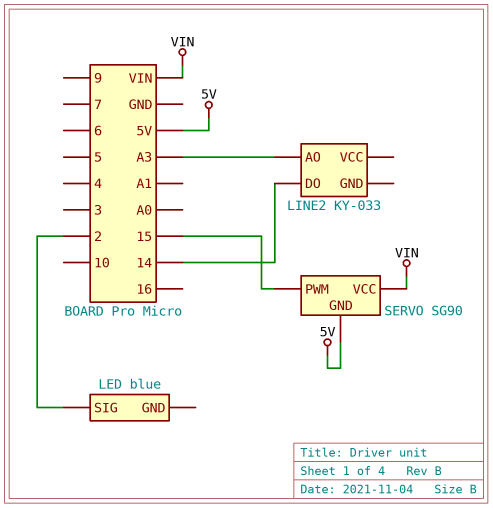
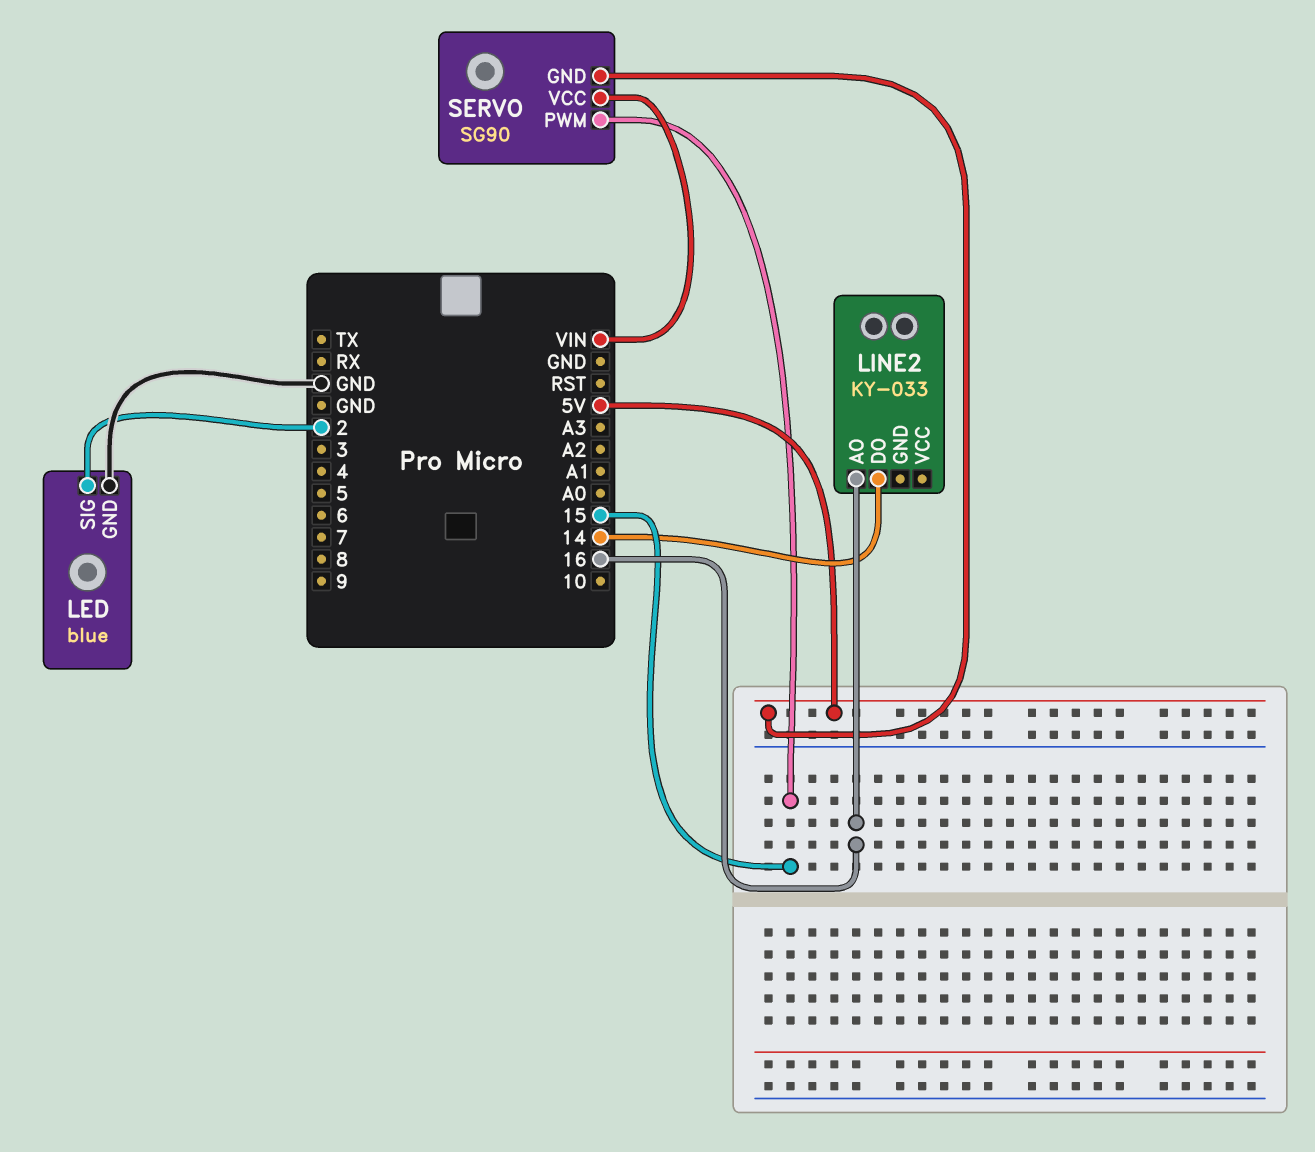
LED pin GND: none -> GND
LINE2 pin AO: A3 -> 16

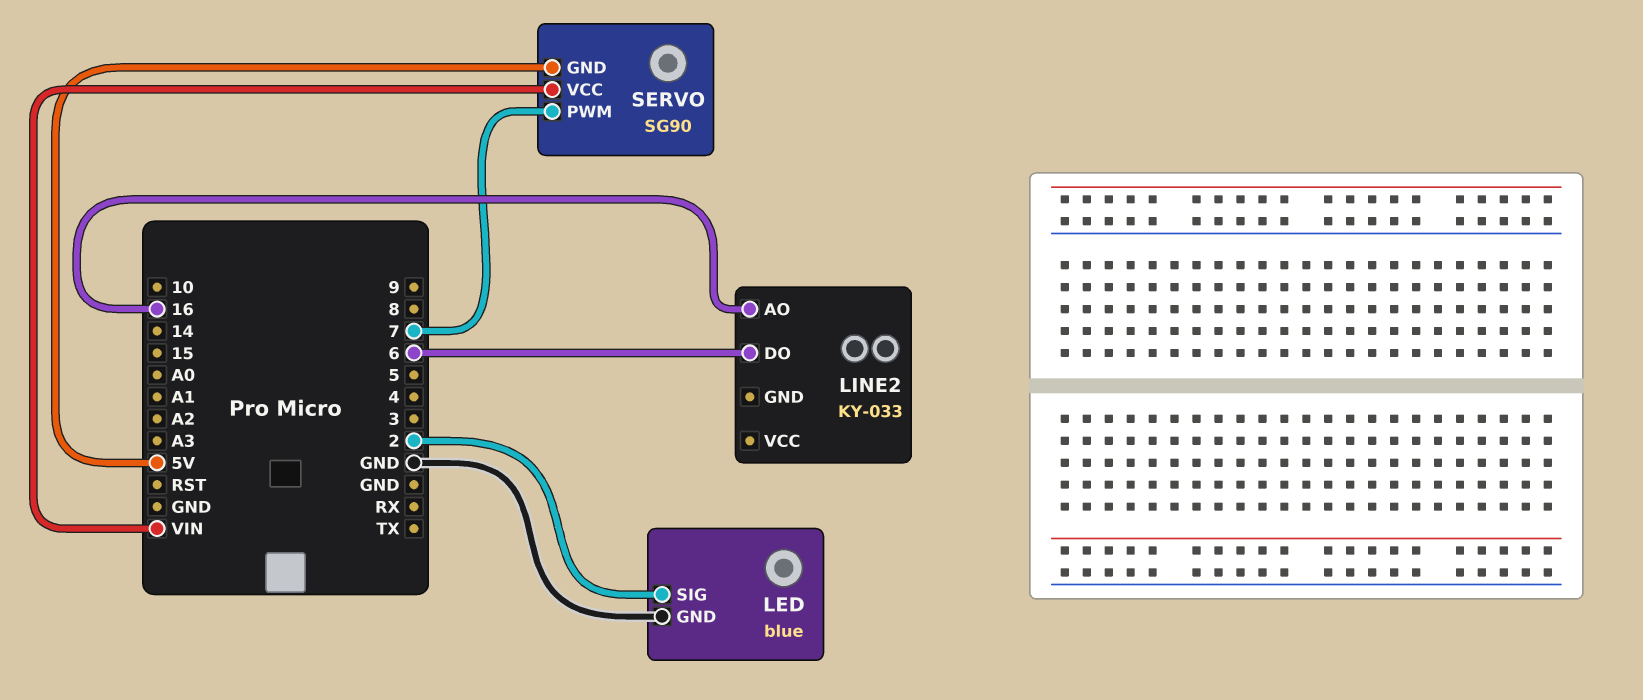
LINE2 pin DO: 14 -> 6
SERVO pin PWM: 15 -> 7

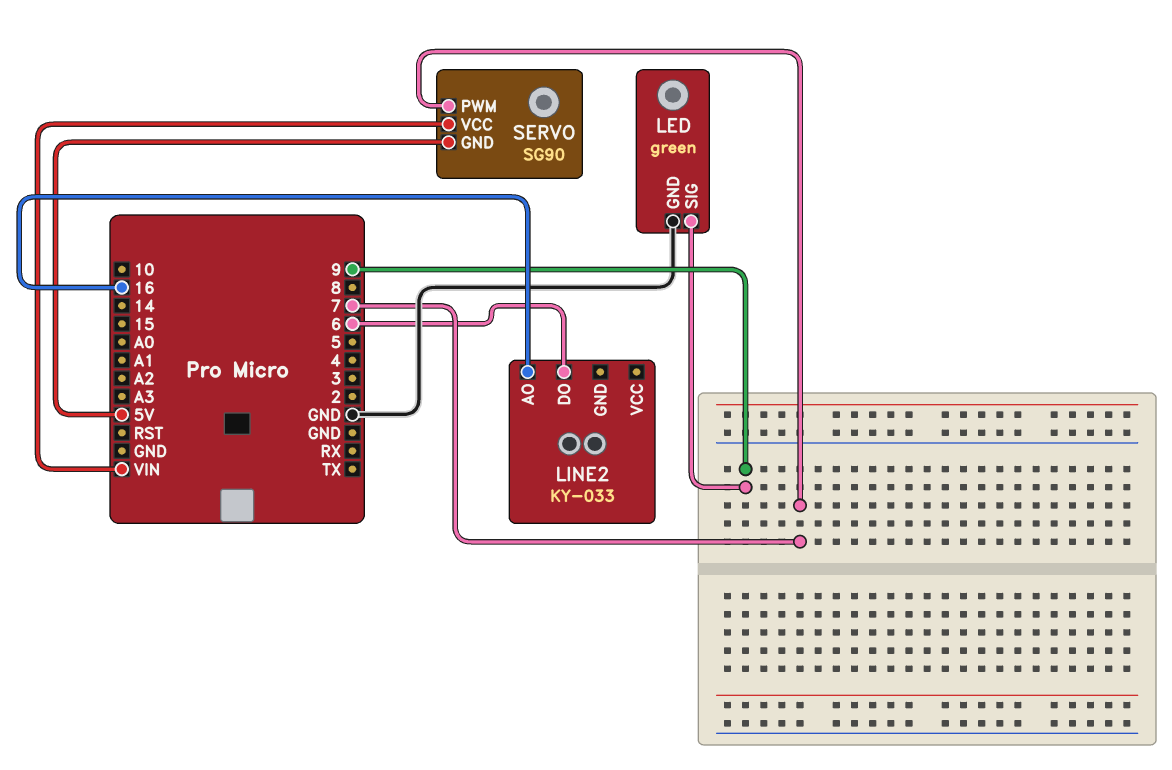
LED: blue -> green
LED pin SIG: 2 -> 9

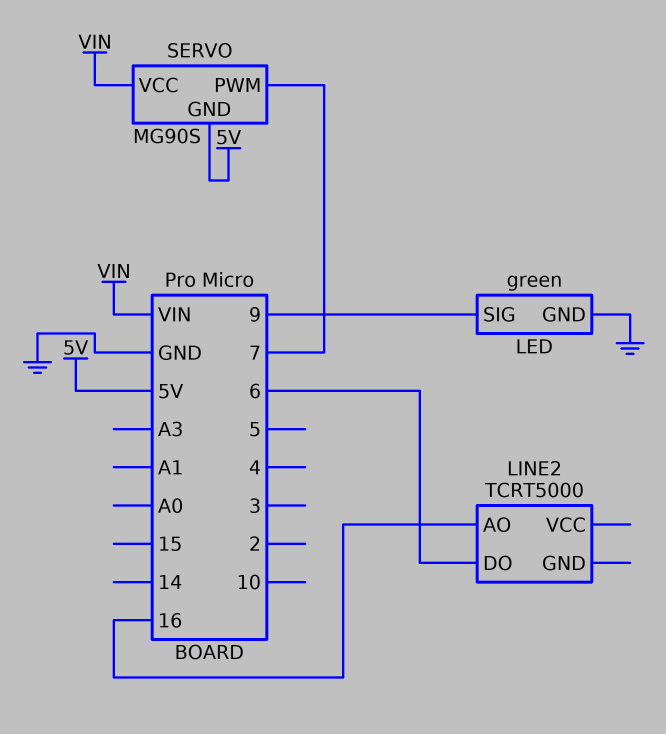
LINE2: KY-033 -> TCRT5000
SERVO: SG90 -> MG90S

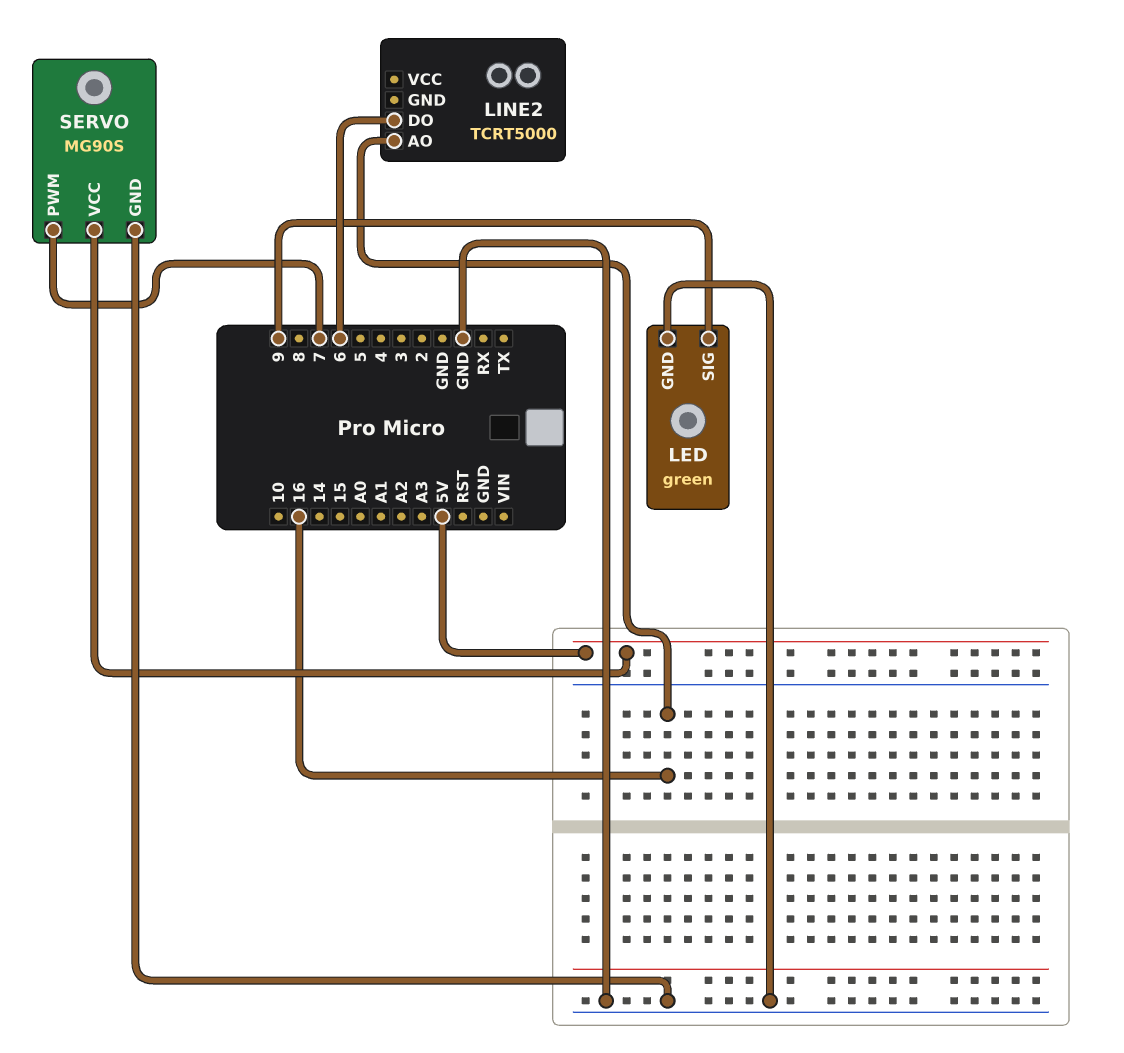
SERVO pin GND: 5V -> GND
SERVO pin VCC: VIN -> 5V

